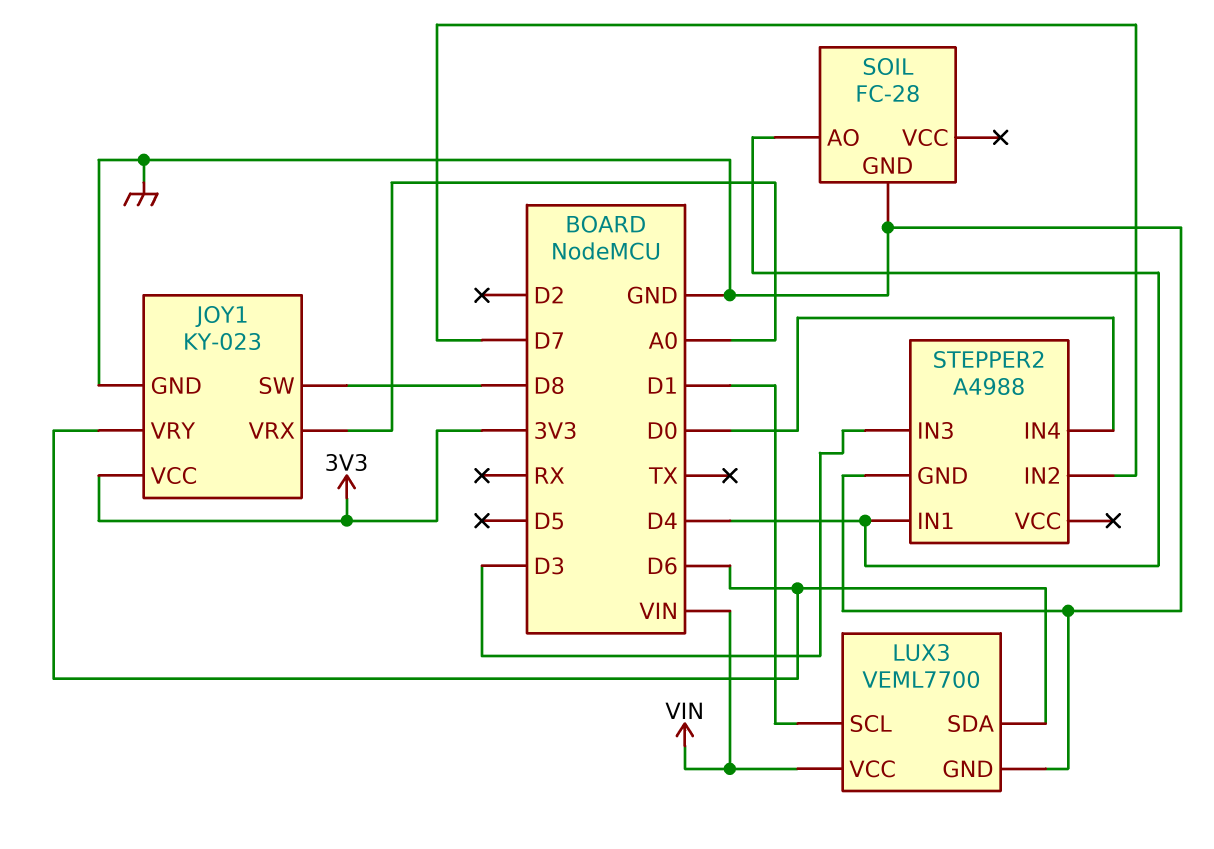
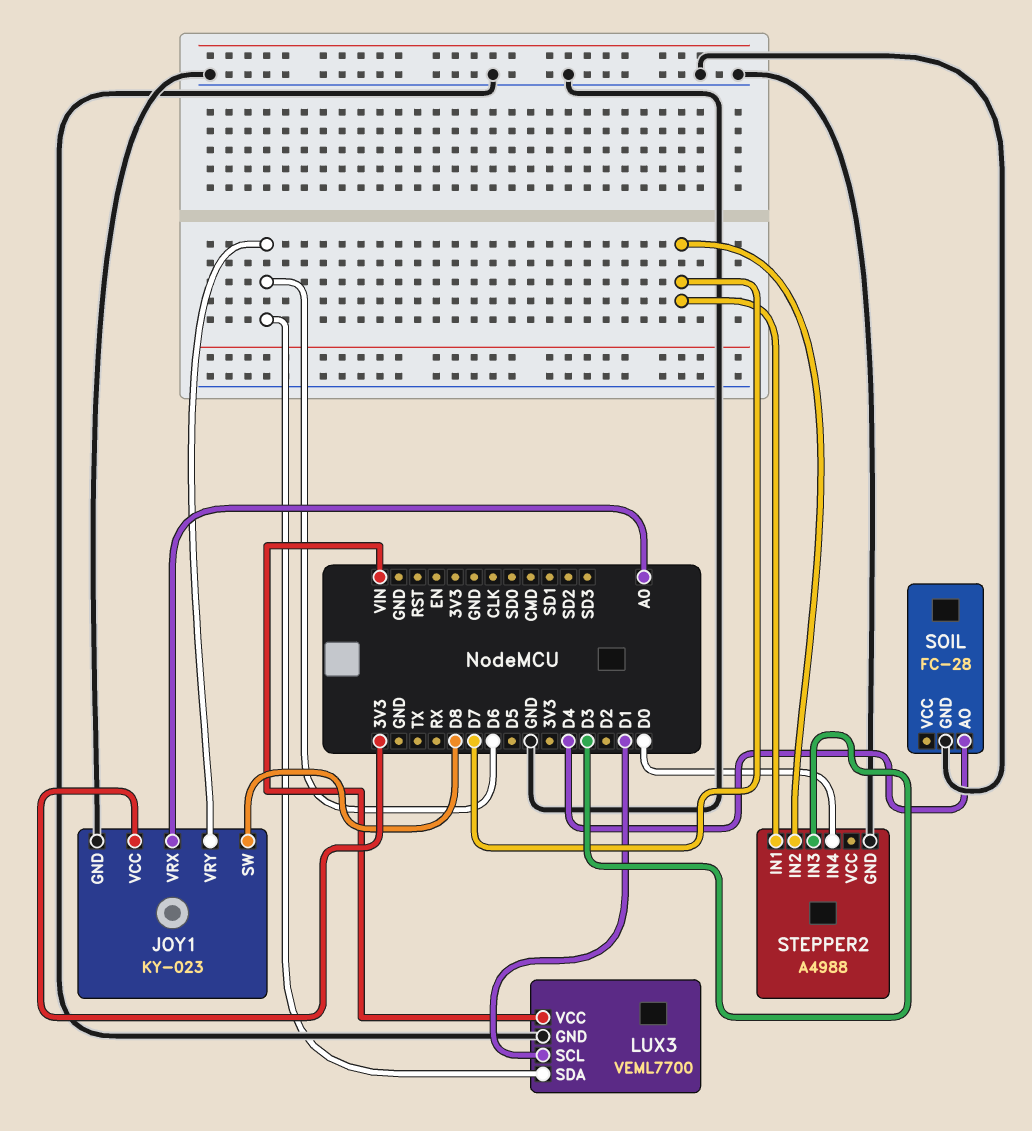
STEPPER2 pin IN1: D4 -> D7

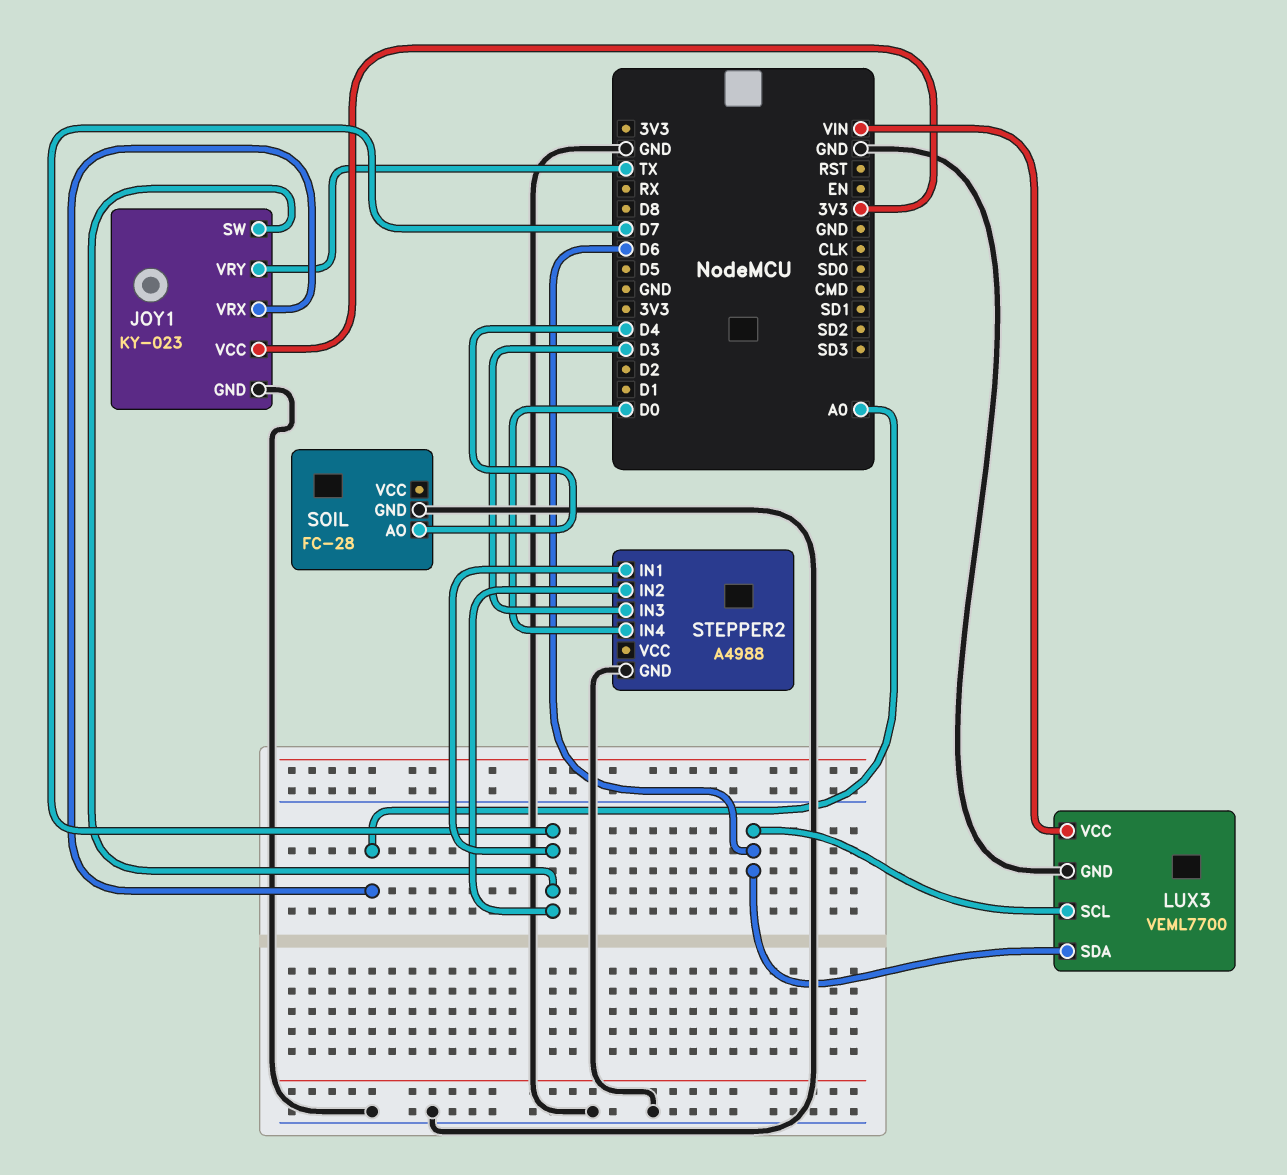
JOY1 pin SW: D8 -> D7
JOY1 pin VRY: D6 -> TX
LUX3 pin SCL: D1 -> D6

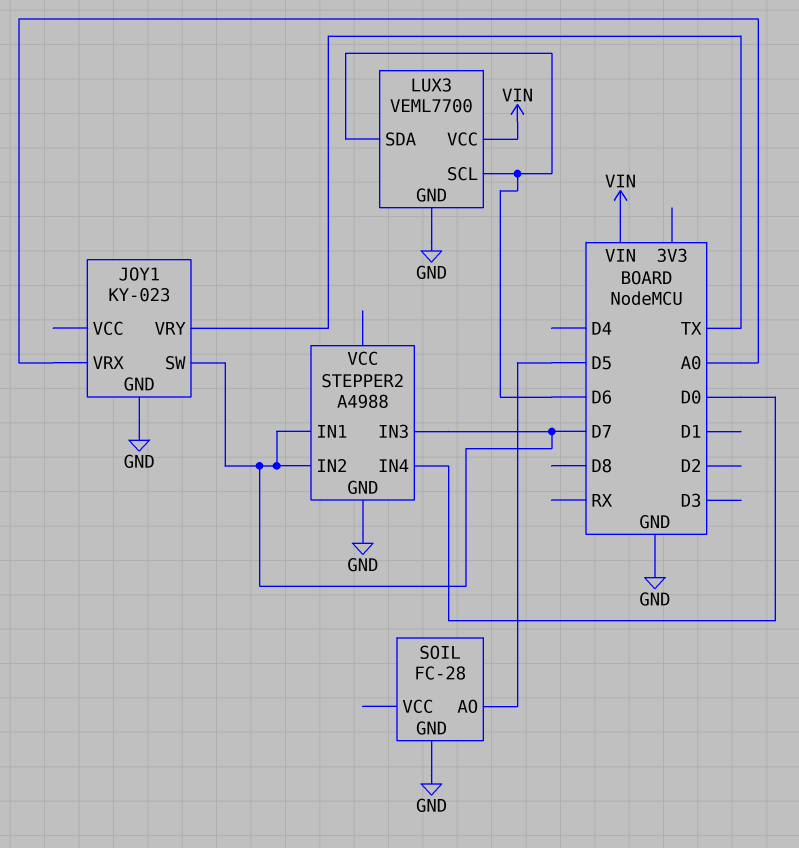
JOY1 pin VCC: 3V3 -> none
SOIL pin AO: D4 -> D5
STEPPER2 pin IN3: D3 -> D7

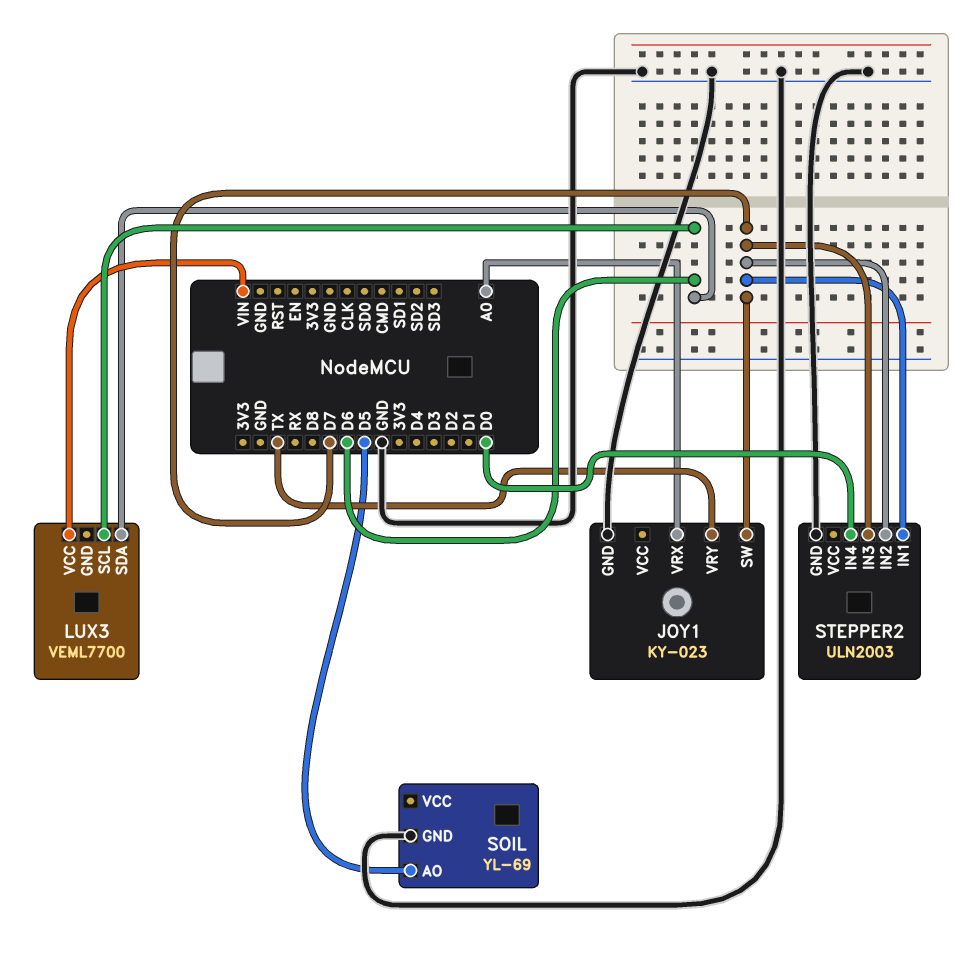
LUX3 pin GND: GND -> none
SOIL: FC-28 -> YL-69
STEPPER2: A4988 -> ULN2003

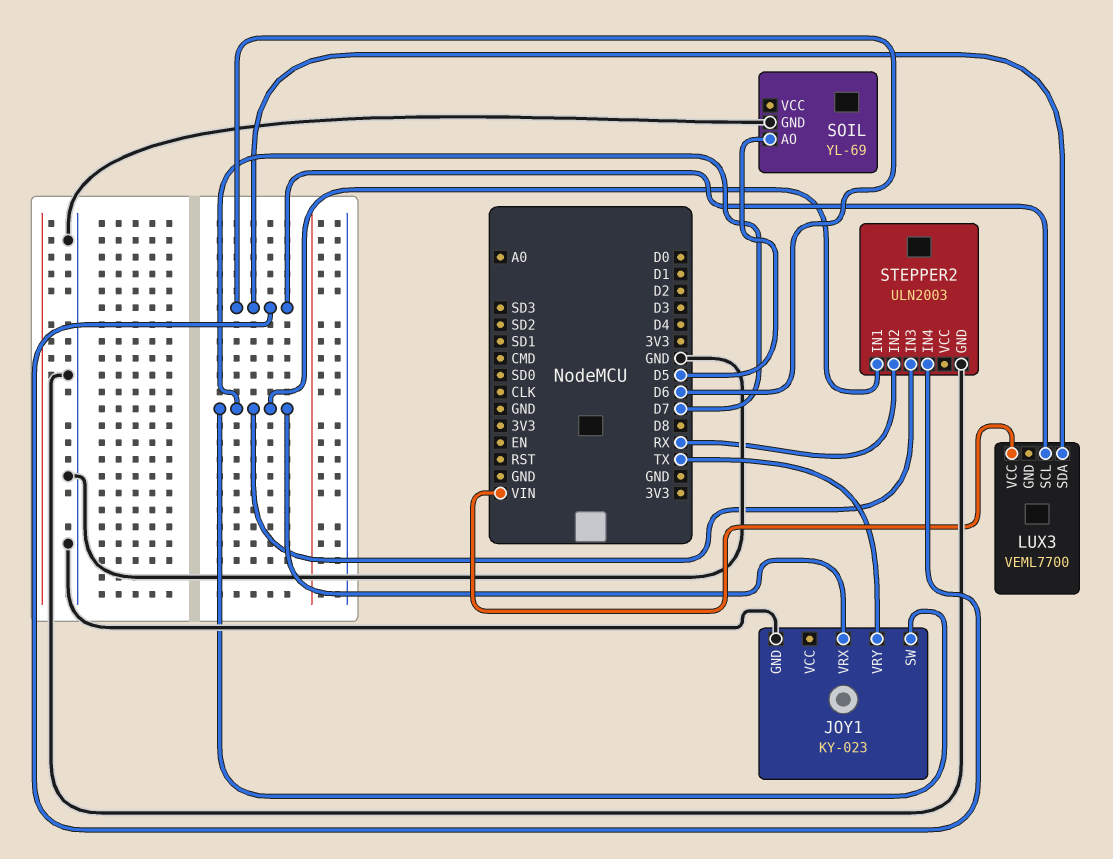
JOY1 pin VRX: A0 -> D7
STEPPER2 pin IN2: D7 -> RX
STEPPER2 pin IN4: D0 -> D6

